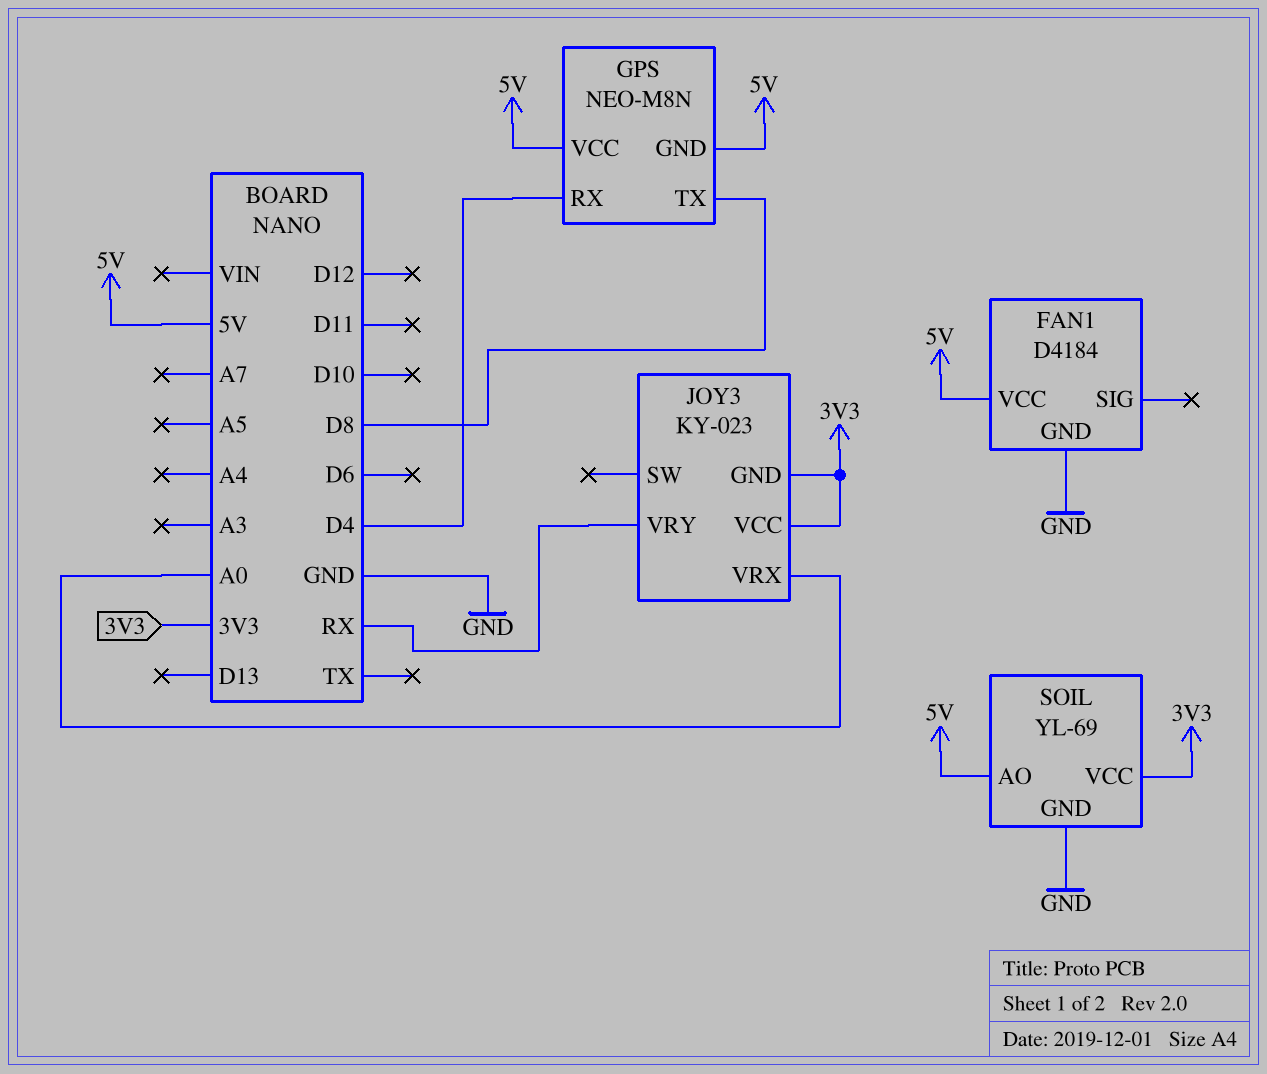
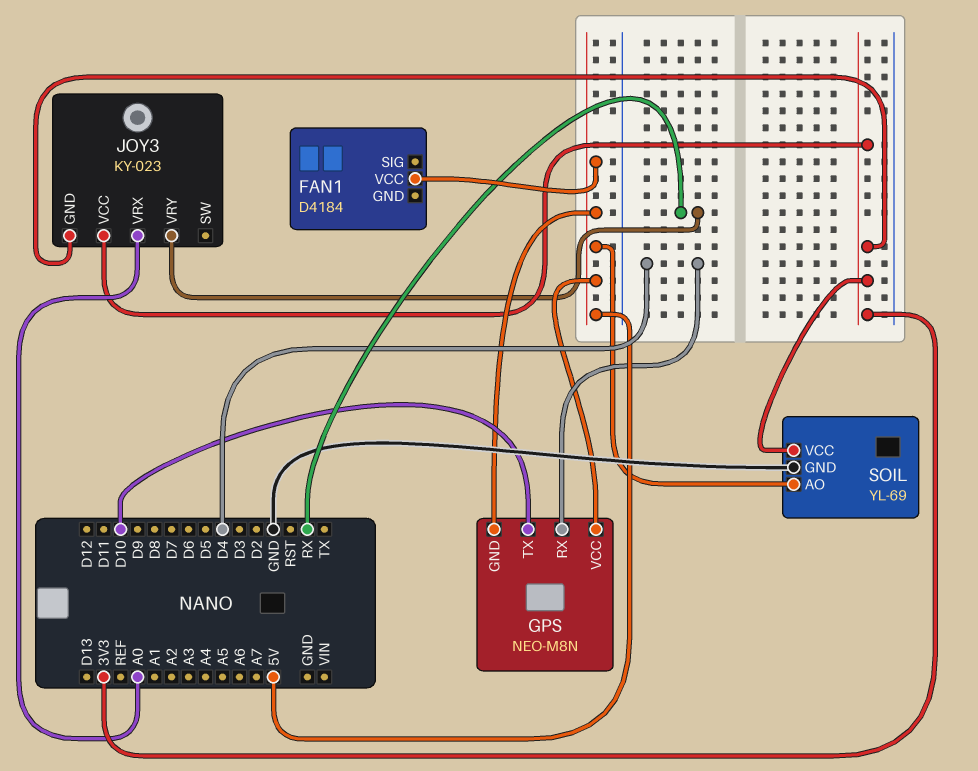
FAN1 pin GND: GND -> none
GPS pin TX: D8 -> D10

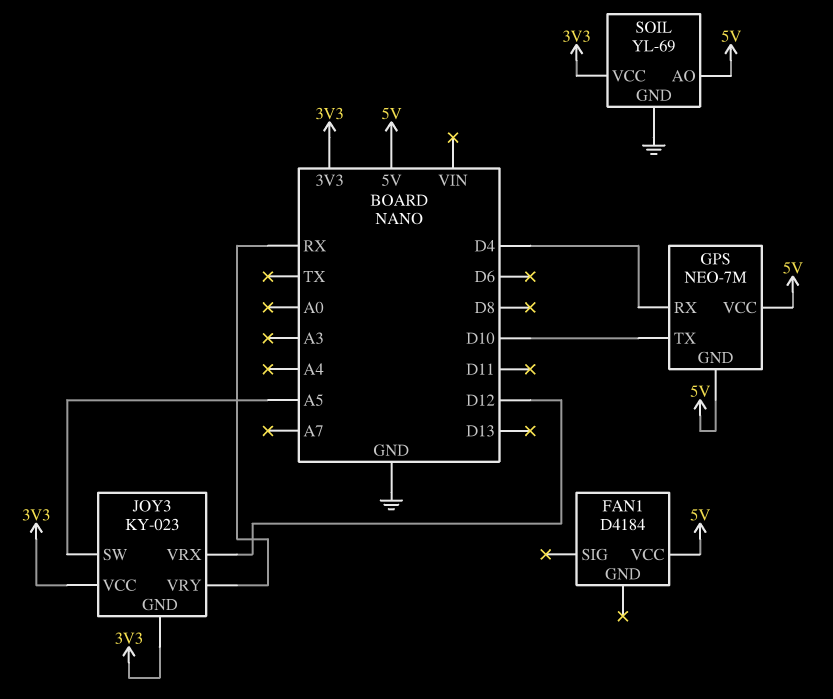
GPS: NEO-M8N -> NEO-7M
JOY3 pin SW: none -> A5
JOY3 pin VRX: A0 -> D12

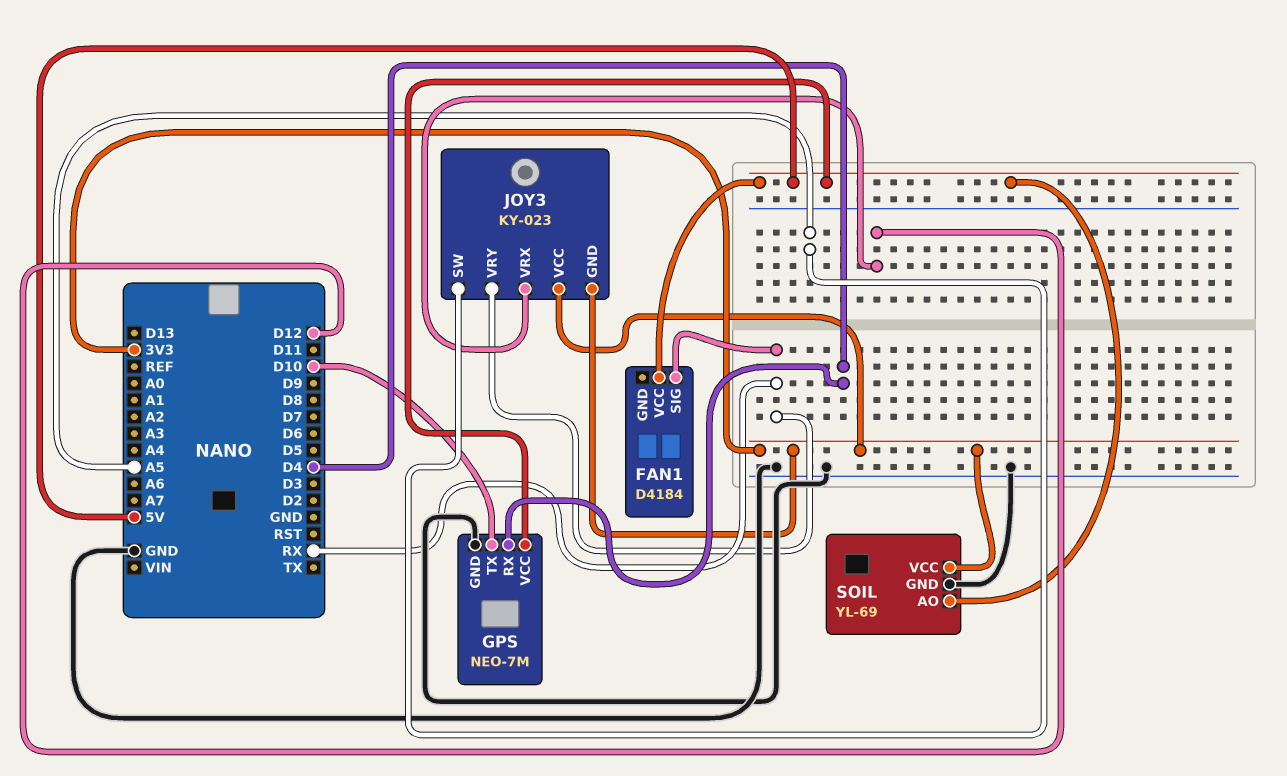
FAN1 pin SIG: none -> RX
GPS pin GND: 5V -> GND

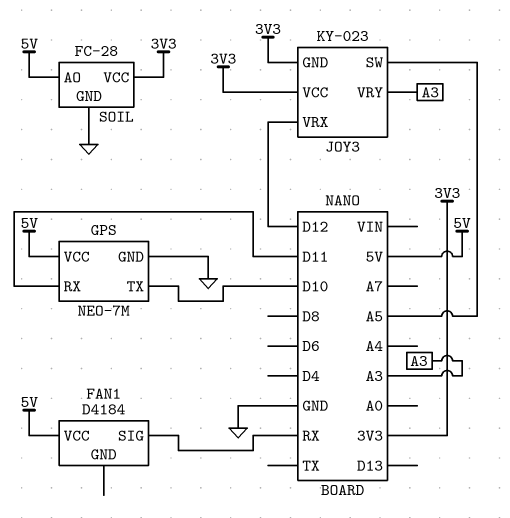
GPS pin RX: D4 -> D11
JOY3 pin VRY: RX -> A3
SOIL: YL-69 -> FC-28

